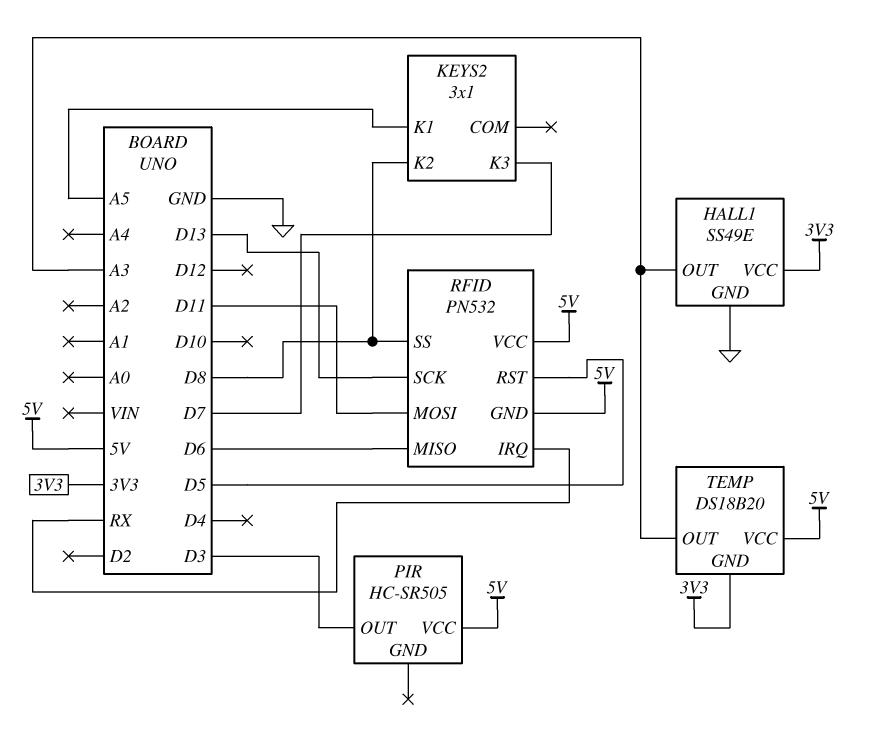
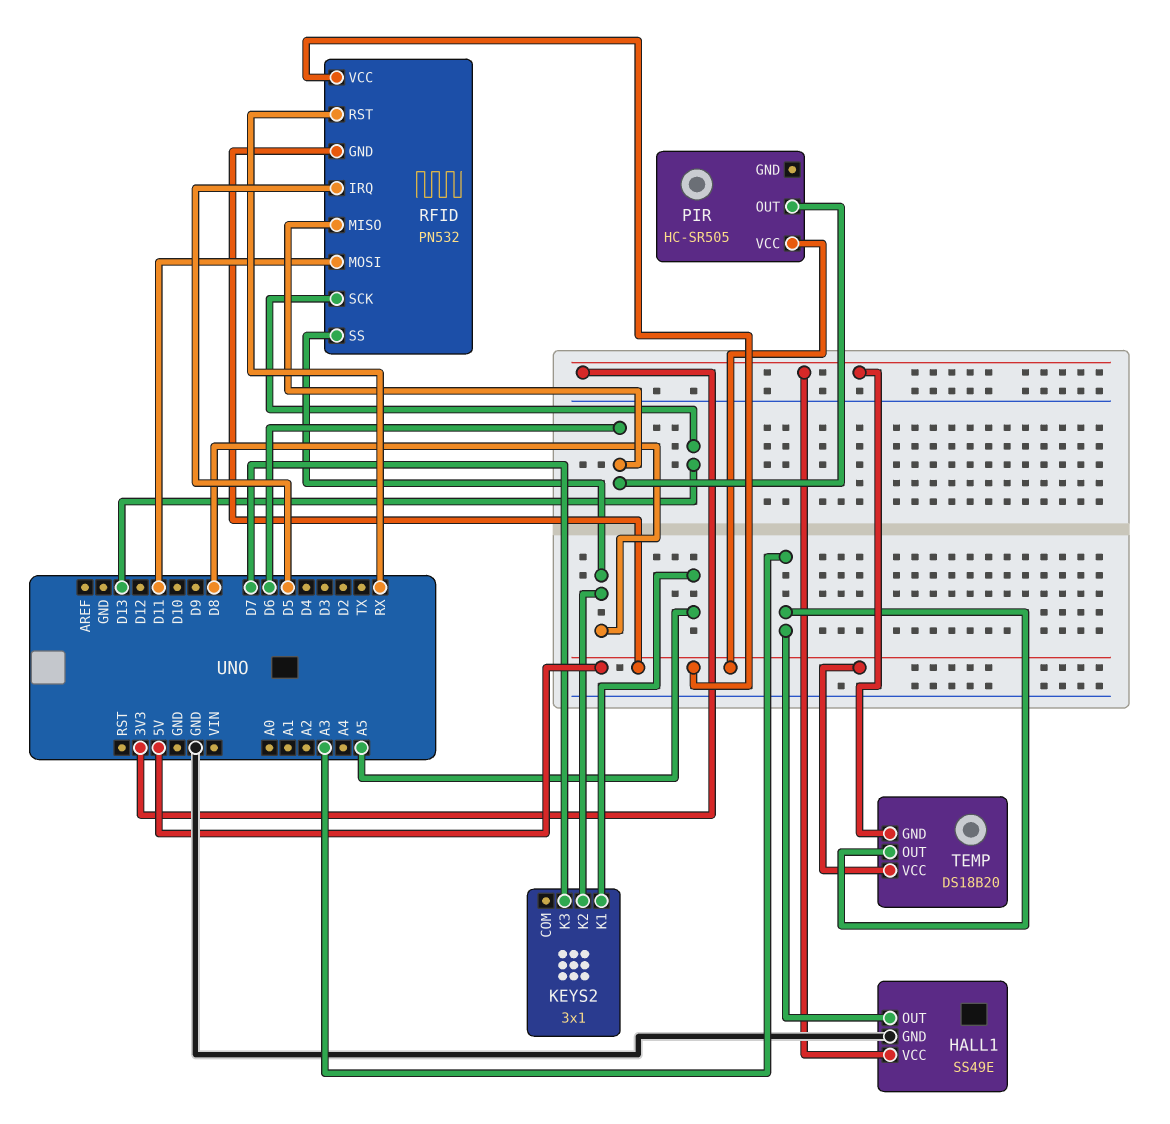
PIR pin OUT: D3 -> D6
RFID pin IRQ: RX -> D5
RFID pin RST: D5 -> RX

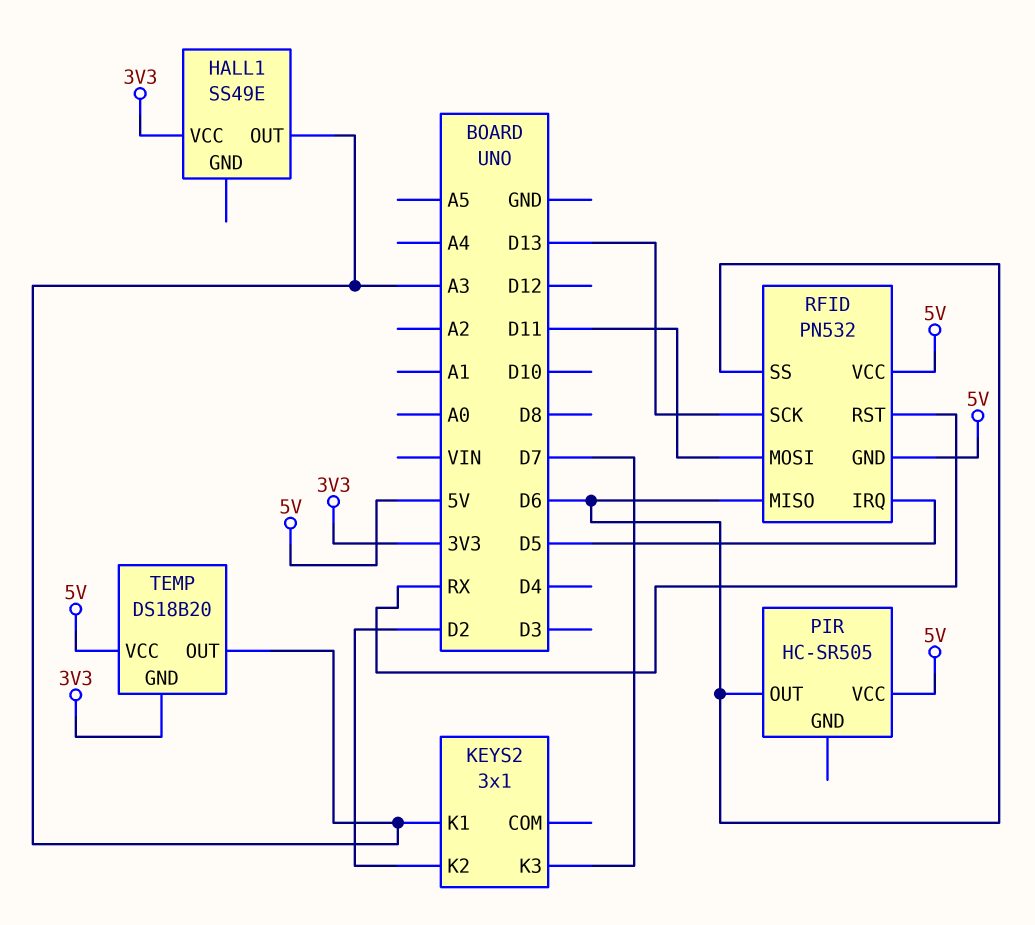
HALL1 pin GND: GND -> none
KEYS2 pin K1: A5 -> A3
KEYS2 pin K2: D8 -> D2
RFID pin SS: D8 -> D6

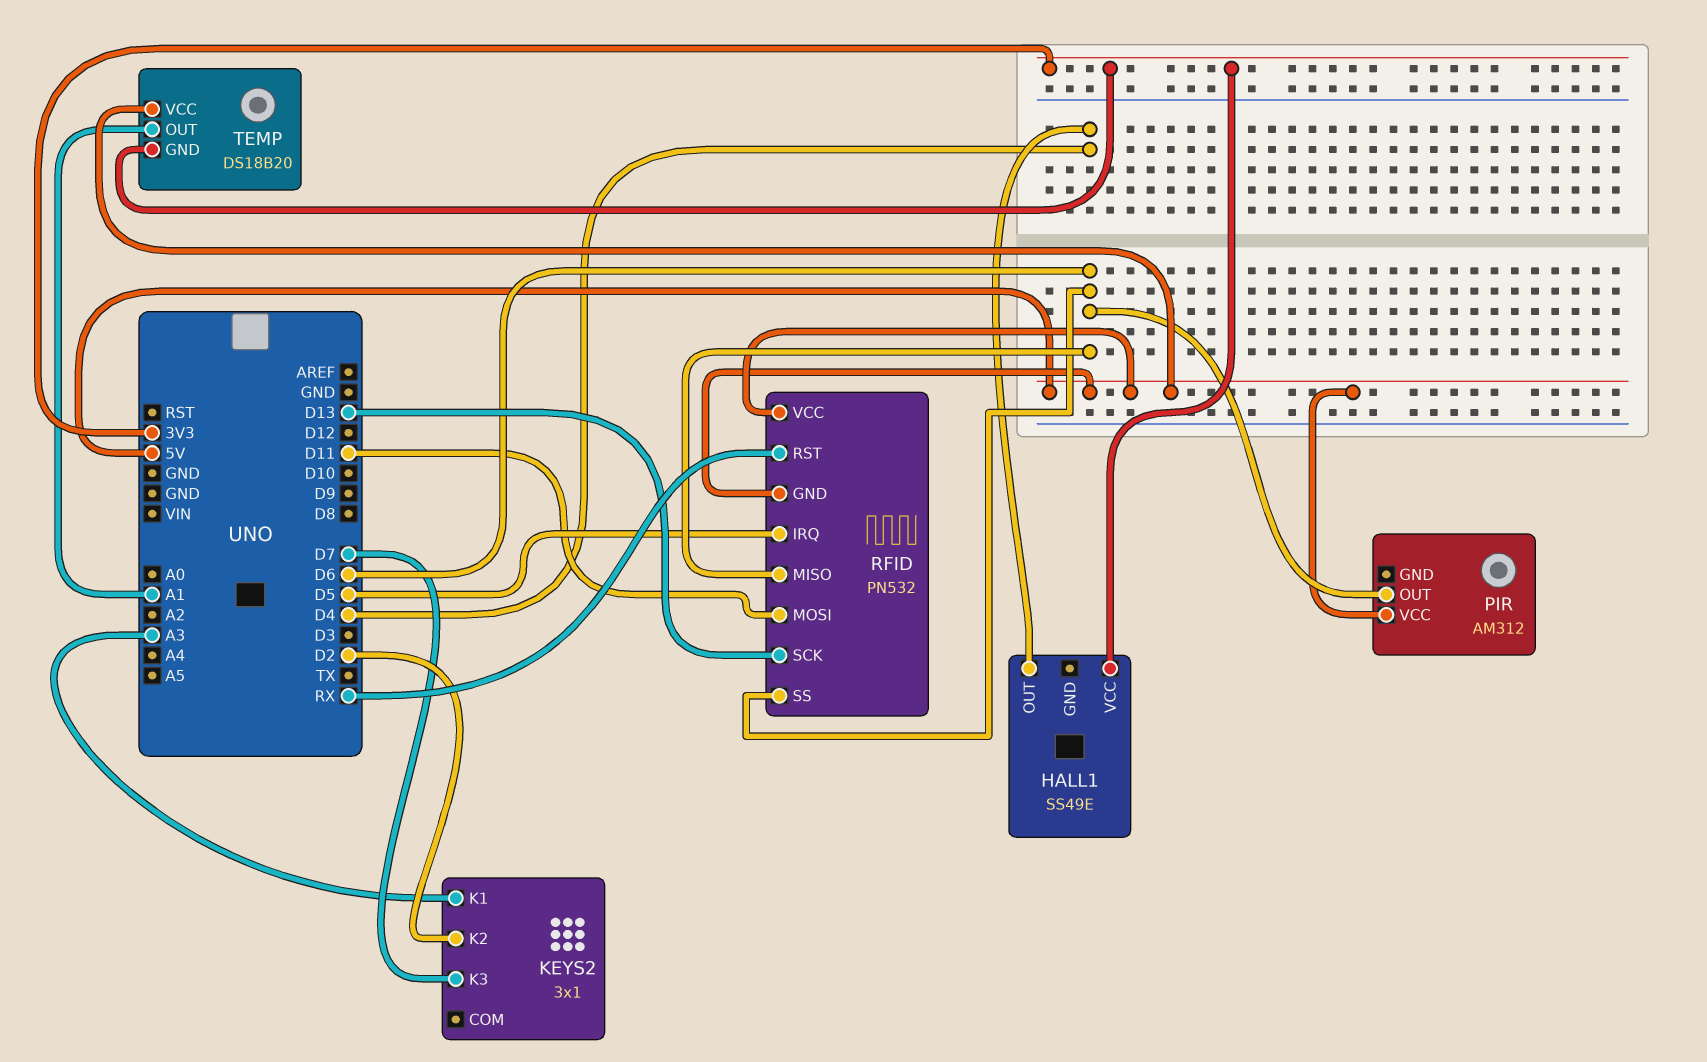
HALL1 pin OUT: A3 -> D4
PIR: HC-SR505 -> AM312
TEMP pin OUT: A3 -> A1

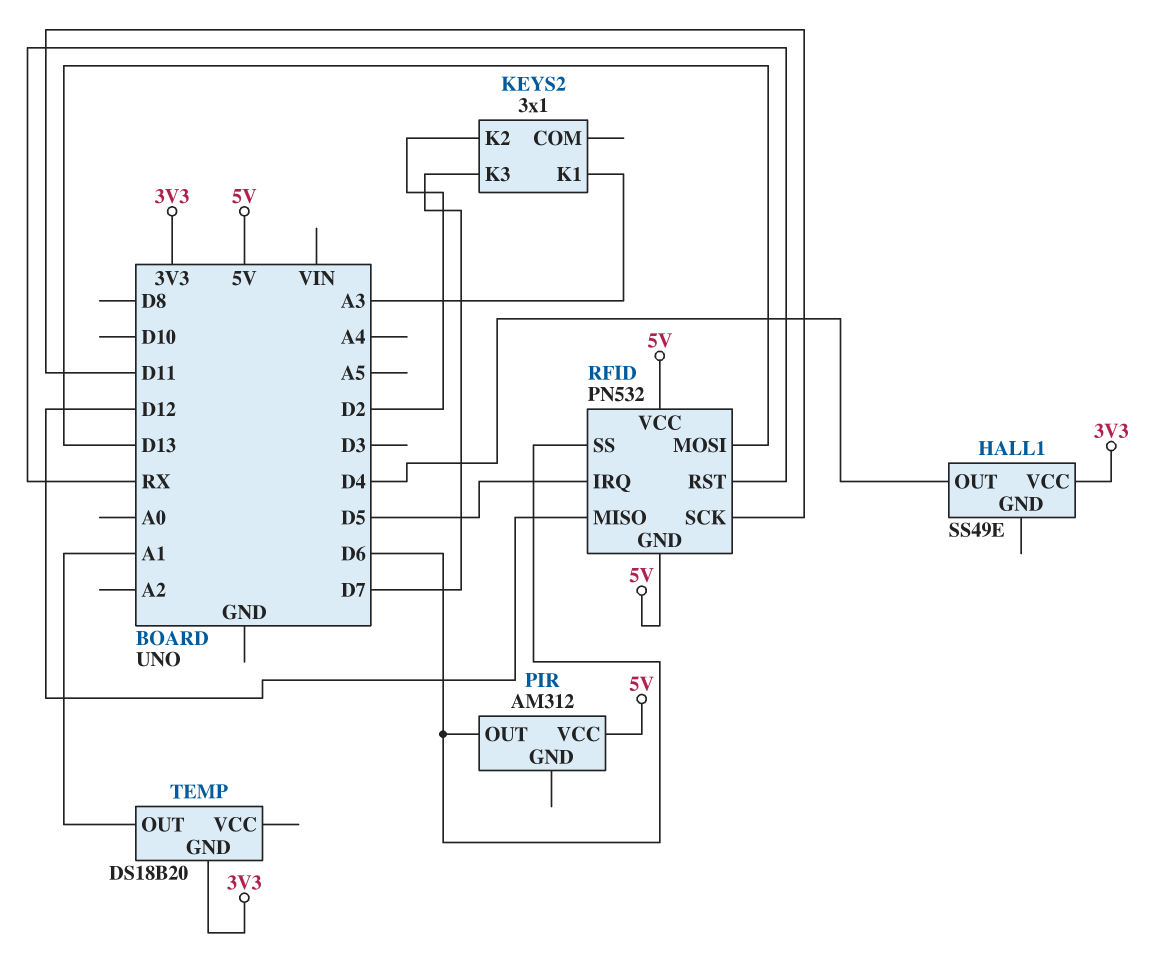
RFID pin MISO: D6 -> D12
RFID pin MOSI: D11 -> D13
RFID pin SCK: D13 -> D11
TEMP pin VCC: 5V -> none

